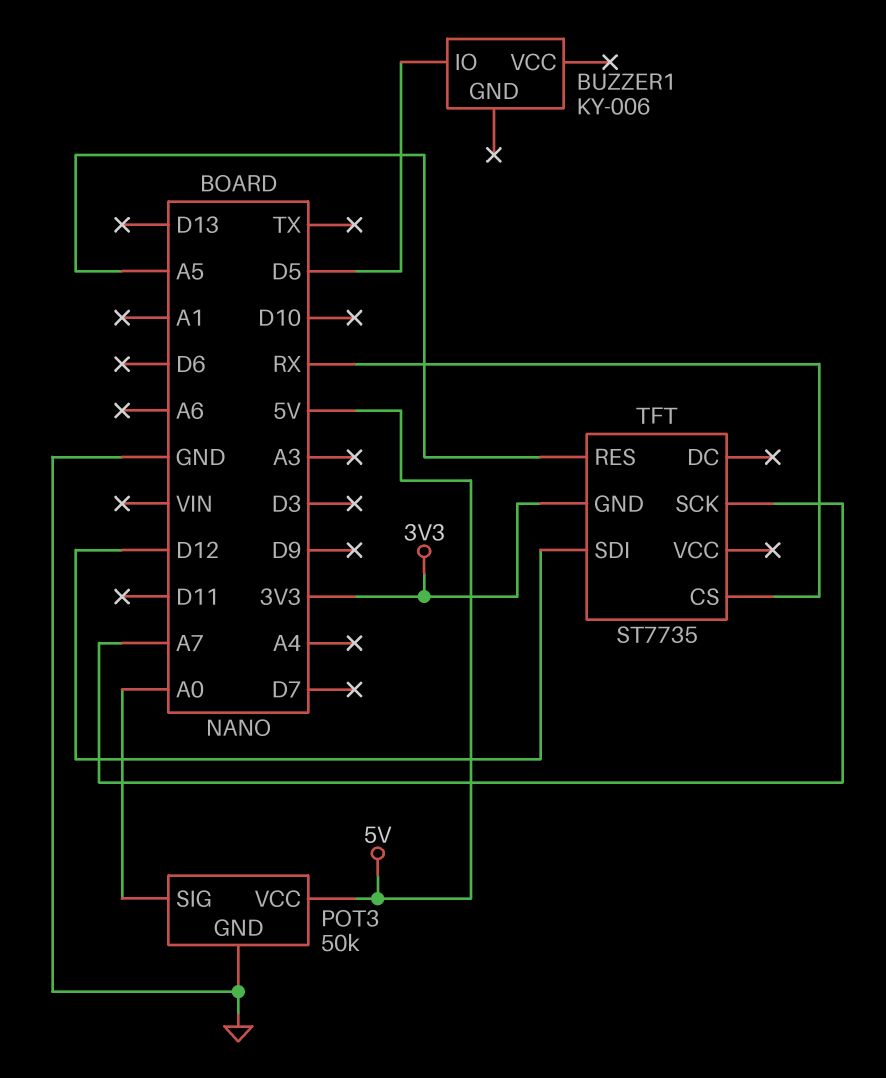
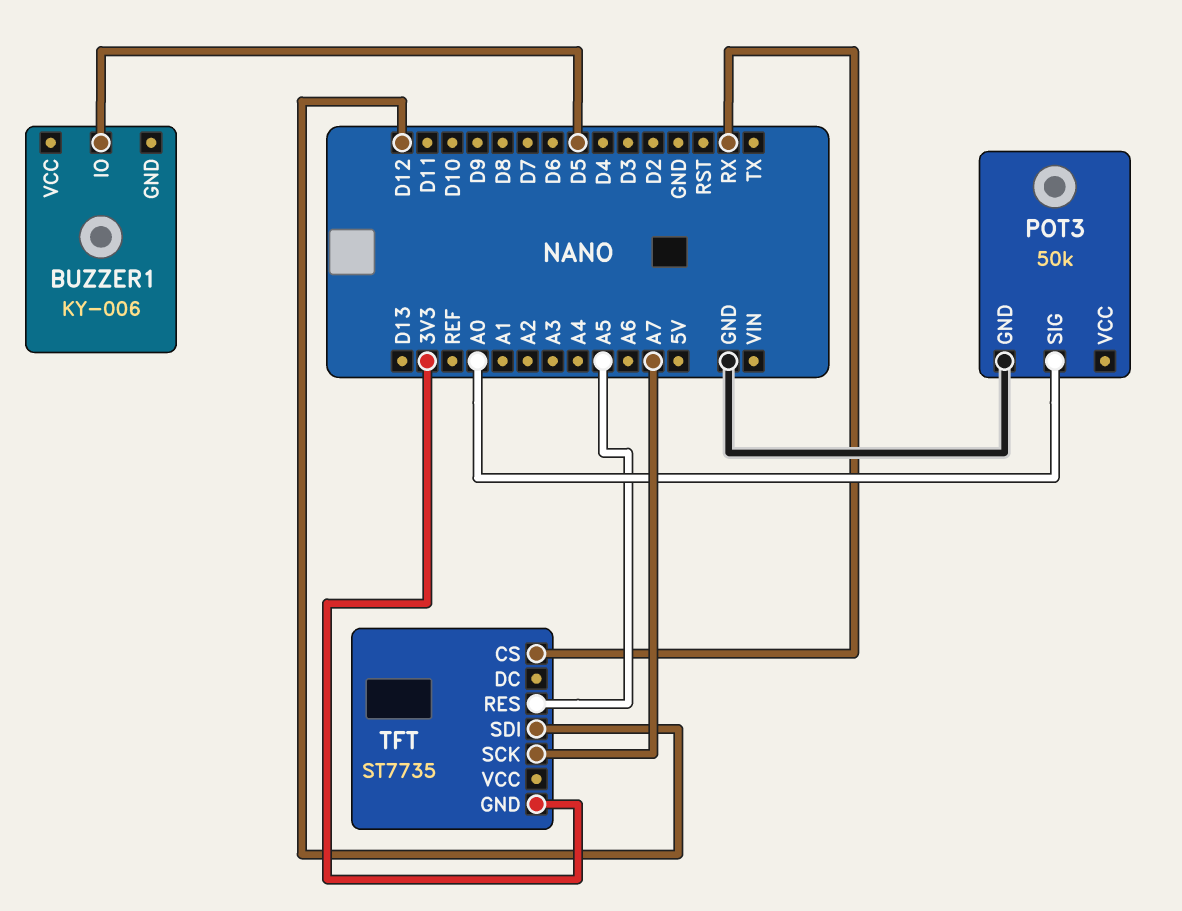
POT3 pin VCC: 5V -> none

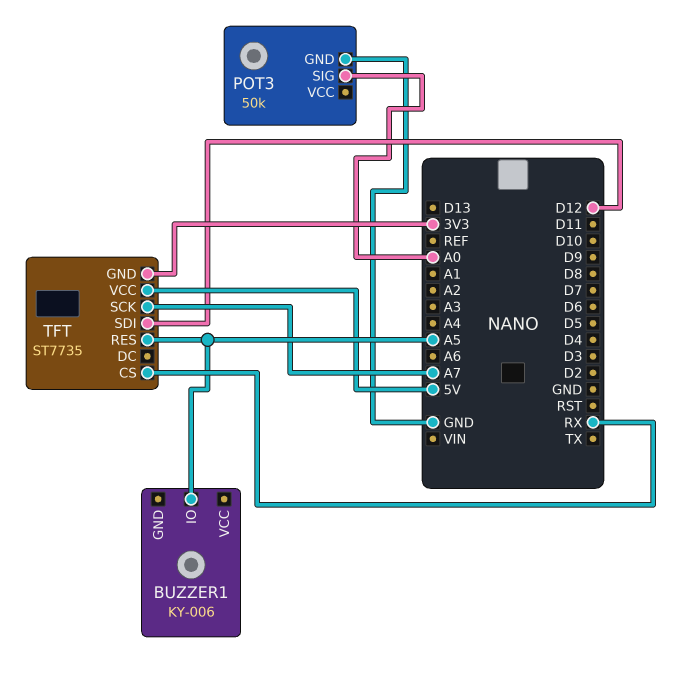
BUZZER1 pin IO: D5 -> A5
TFT pin VCC: none -> 5V

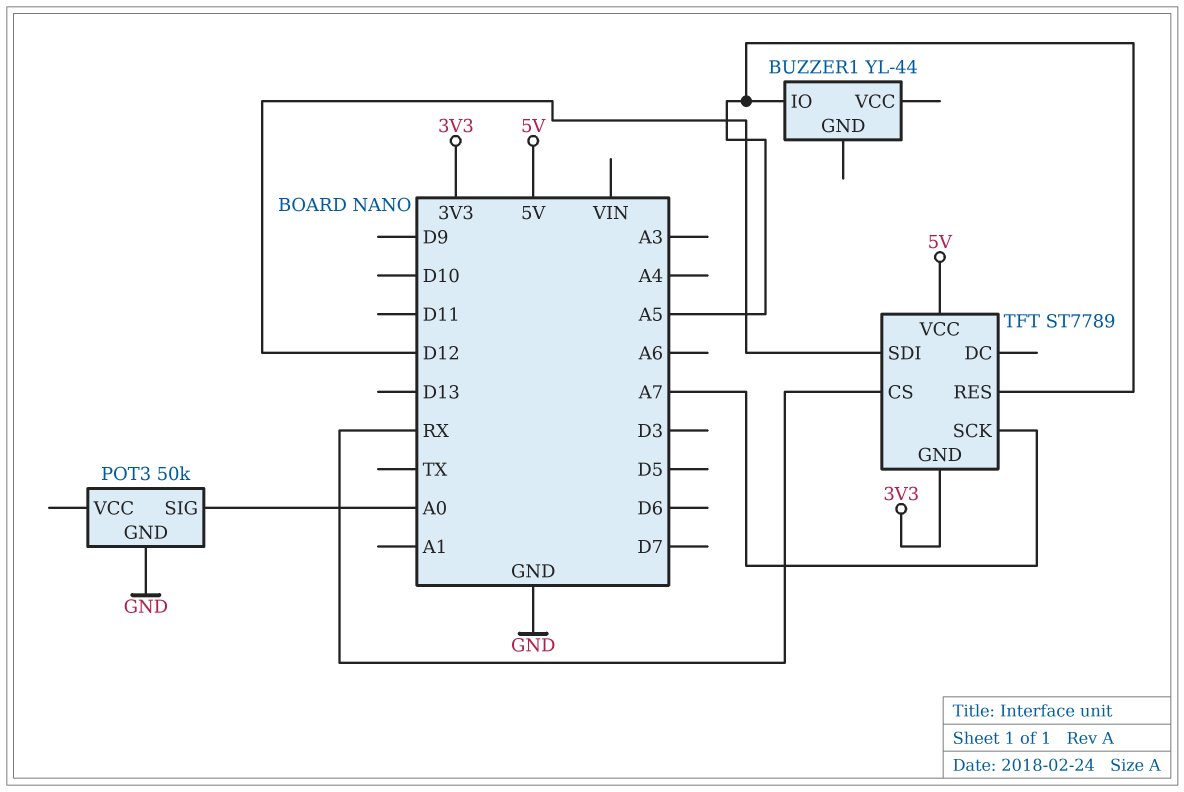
BUZZER1: KY-006 -> YL-44
TFT: ST7735 -> ST7789

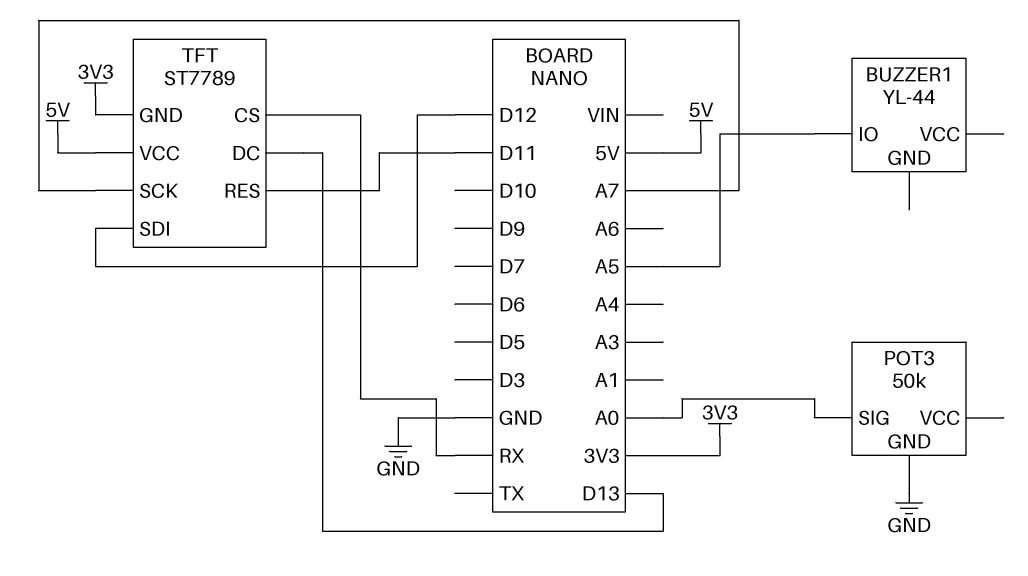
TFT pin DC: none -> D13
TFT pin RES: A5 -> D11

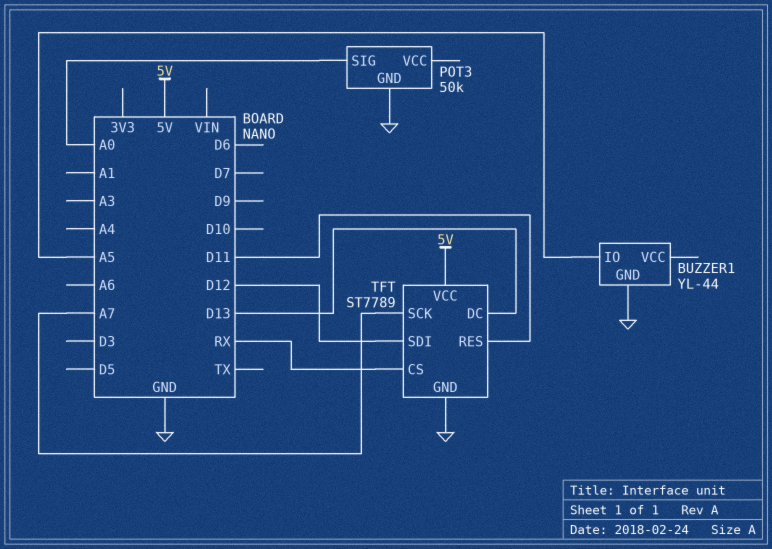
BUZZER1 pin GND: none -> GND
TFT pin GND: 3V3 -> GND

